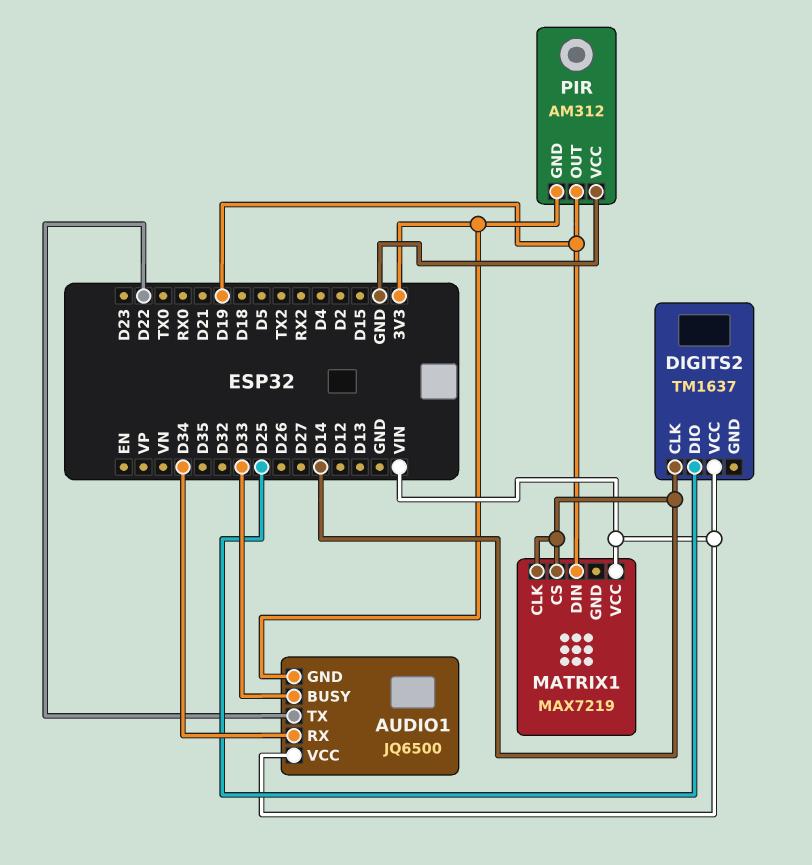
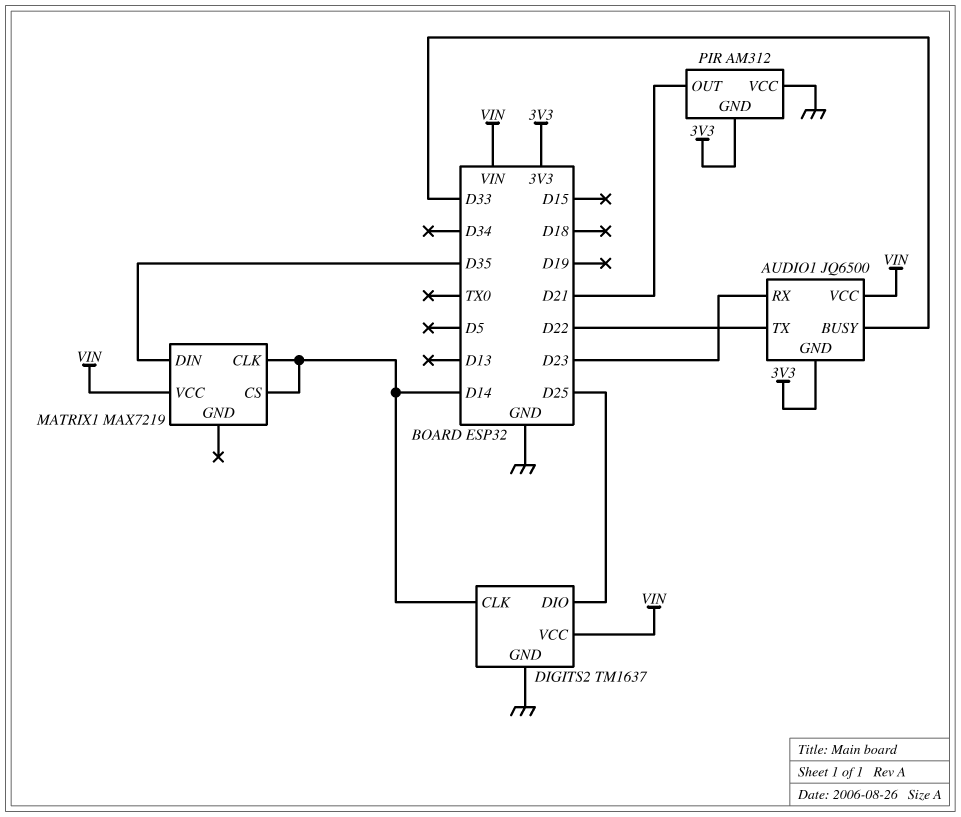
AUDIO1 pin RX: D34 -> D23
DIGITS2 pin GND: none -> GND
MATRIX1 pin DIN: D19 -> D35
PIR pin OUT: D19 -> D21

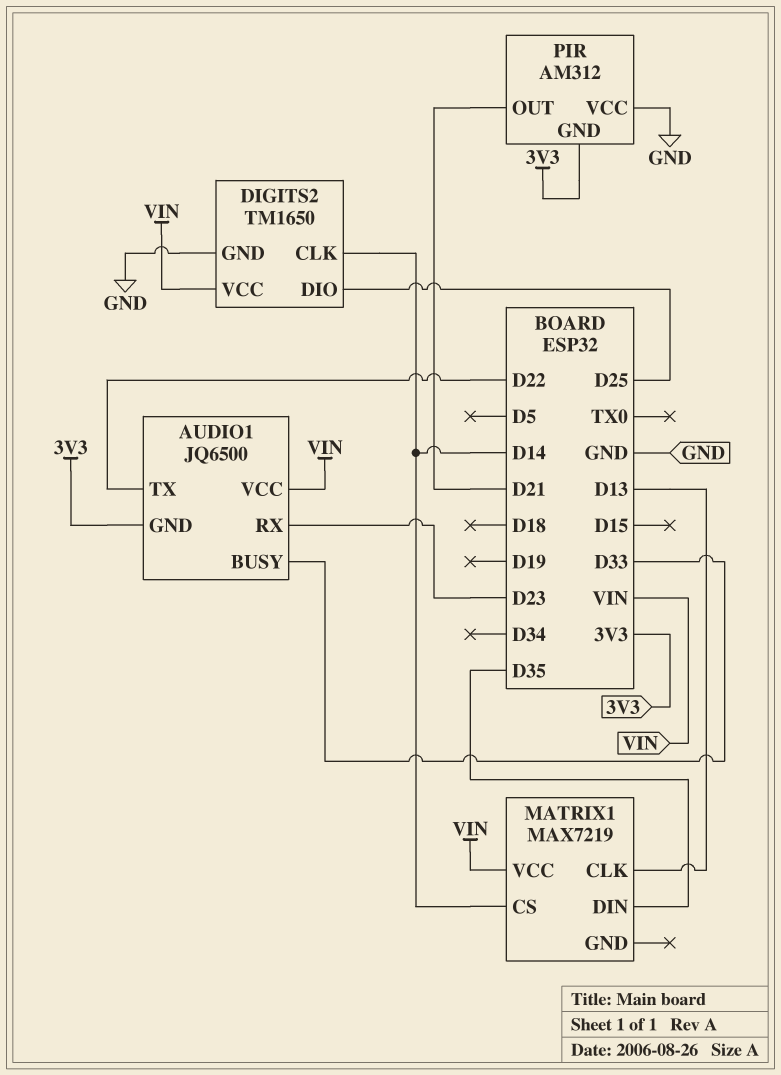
DIGITS2: TM1637 -> TM1650
MATRIX1 pin CLK: D14 -> D13

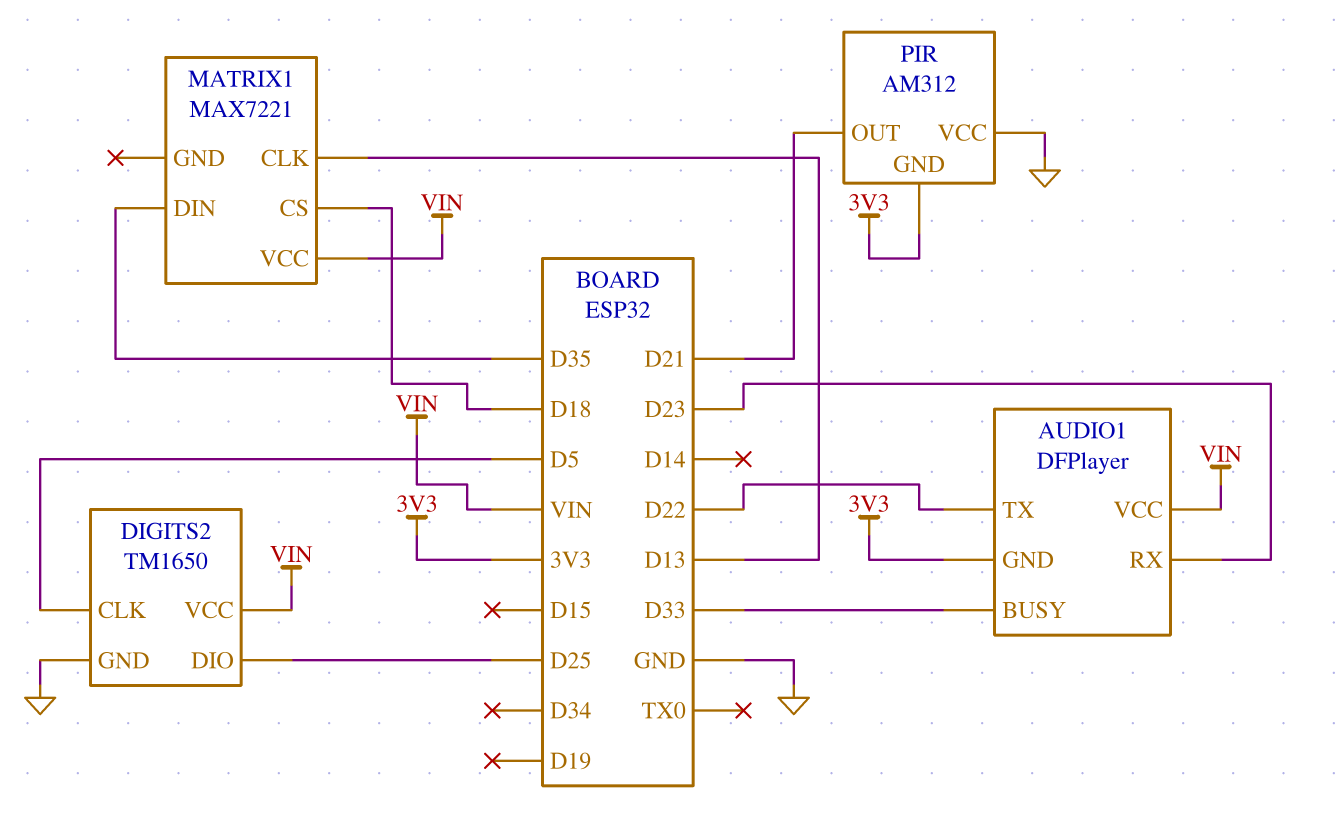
AUDIO1: JQ6500 -> DFPlayer
DIGITS2 pin CLK: D14 -> D5
MATRIX1: MAX7219 -> MAX7221
MATRIX1 pin CS: D14 -> D18

